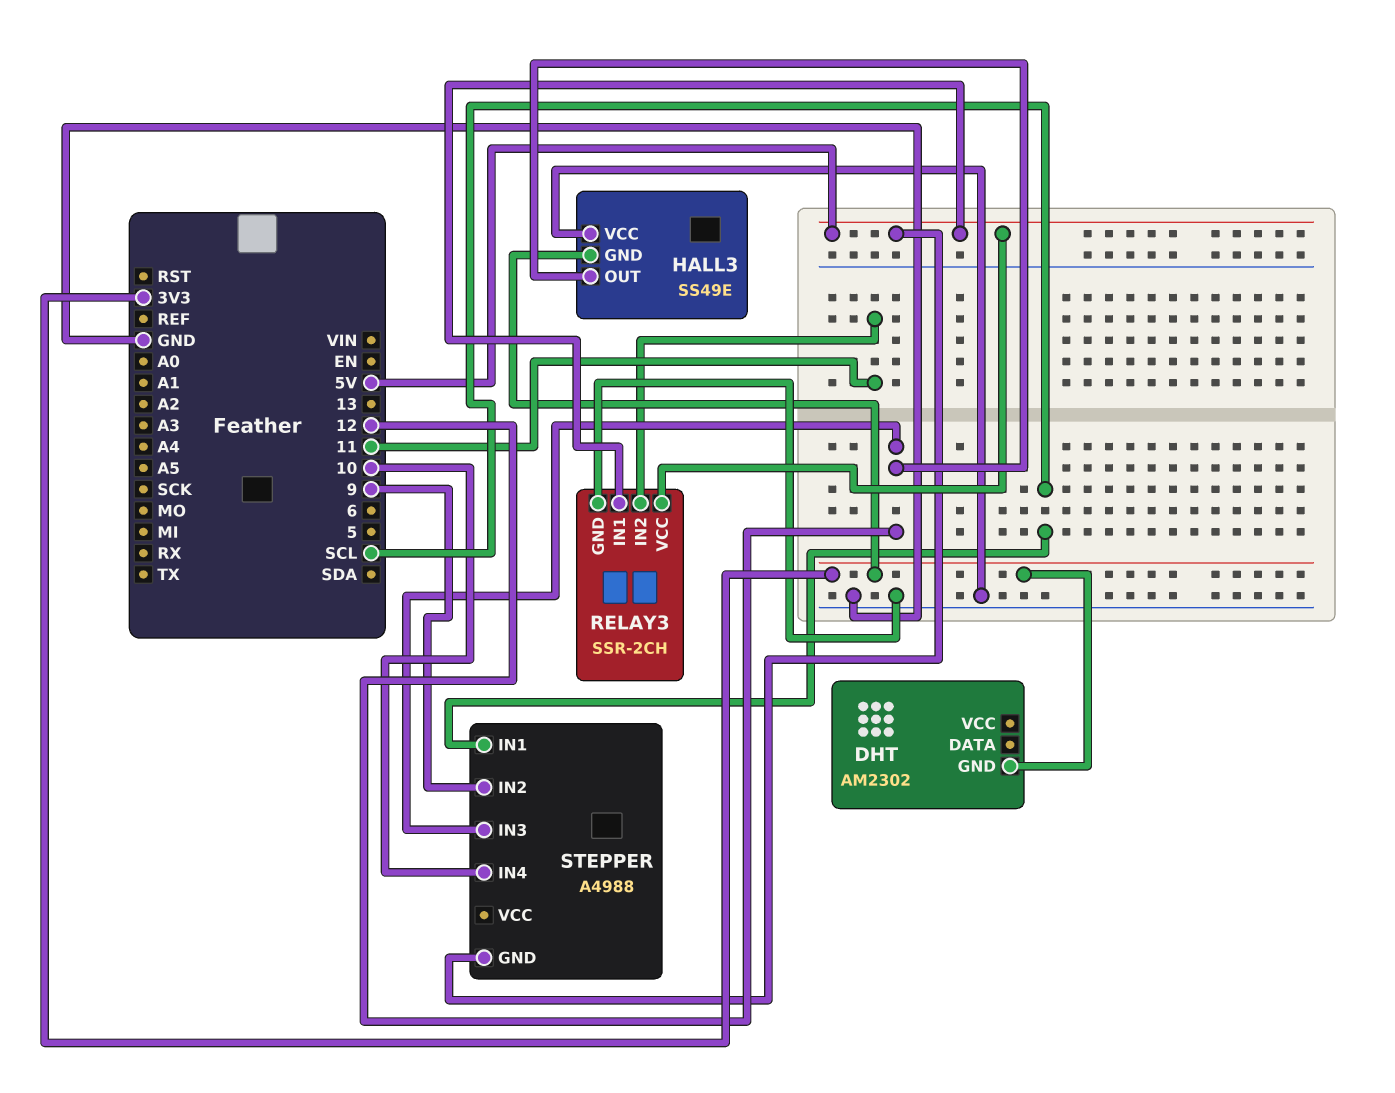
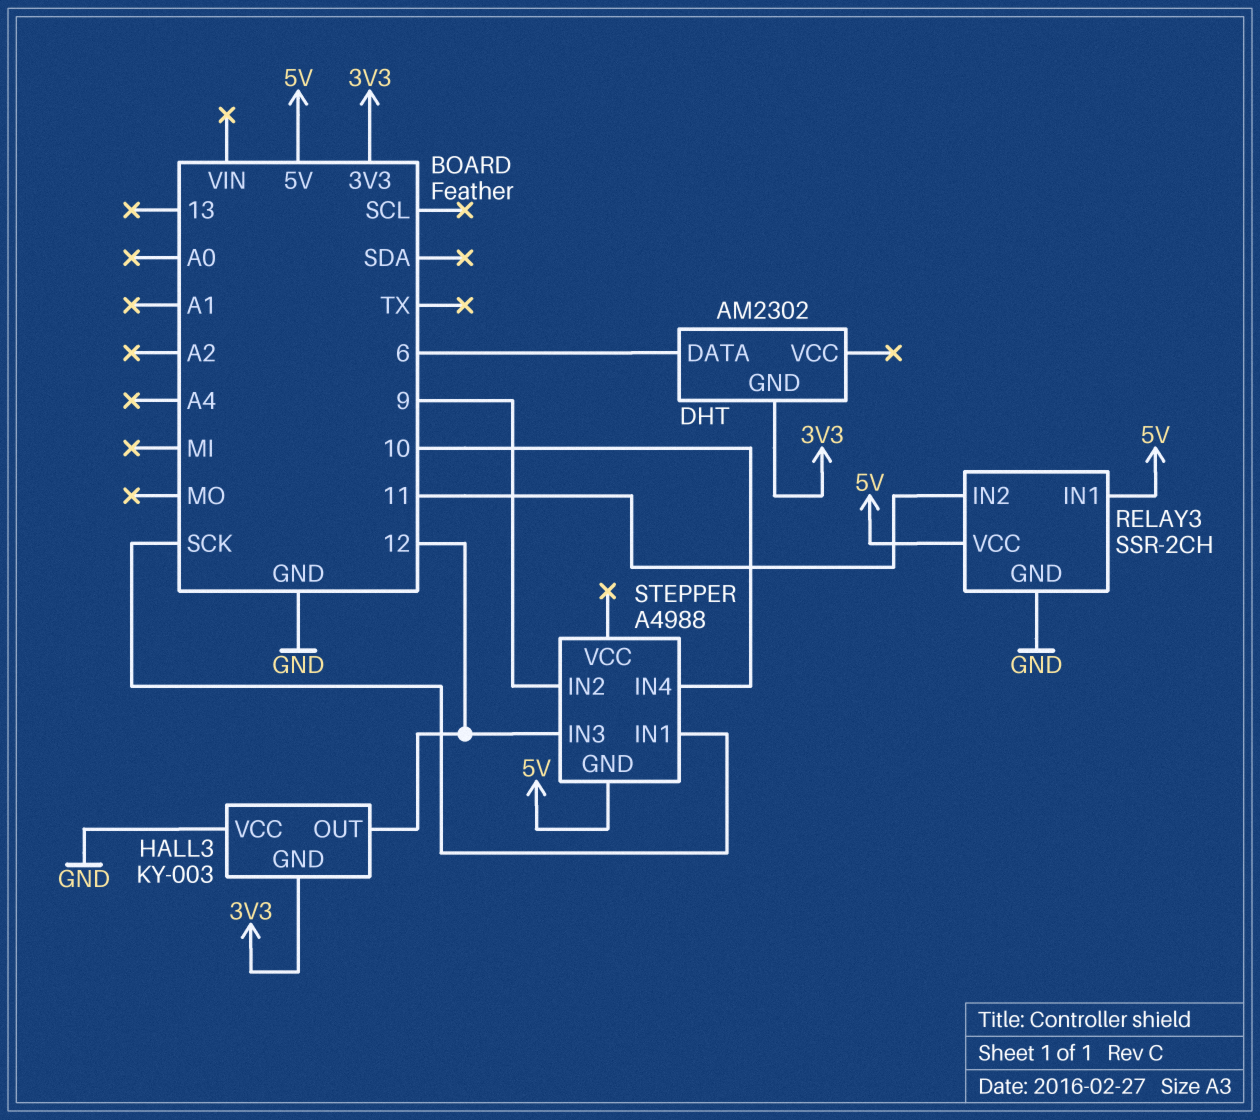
DHT pin DATA: none -> 6
HALL3: SS49E -> KY-003
STEPPER pin IN1: SCL -> SCK

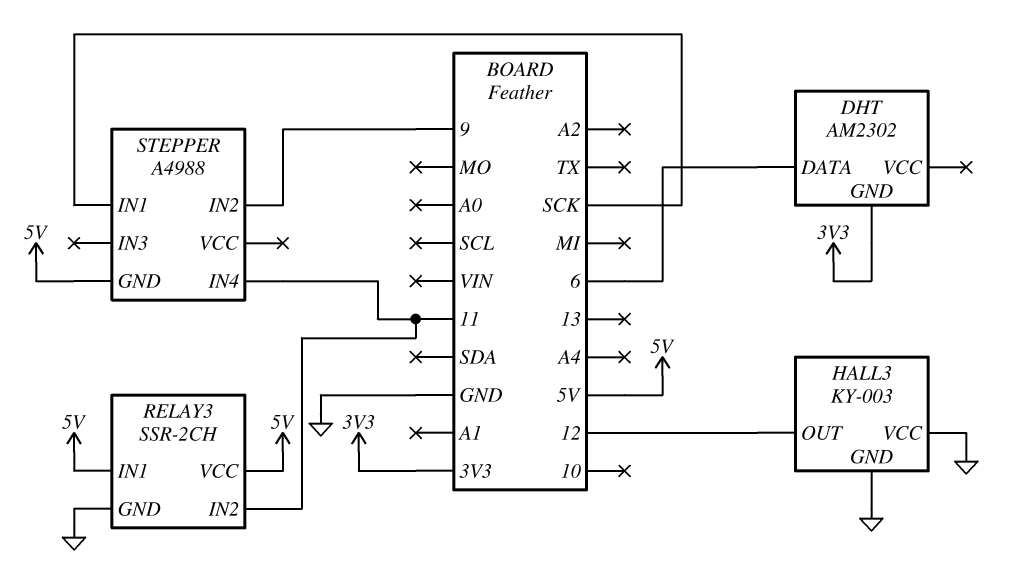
HALL3 pin GND: 3V3 -> GND
STEPPER pin IN3: 12 -> none
STEPPER pin IN4: 10 -> 11

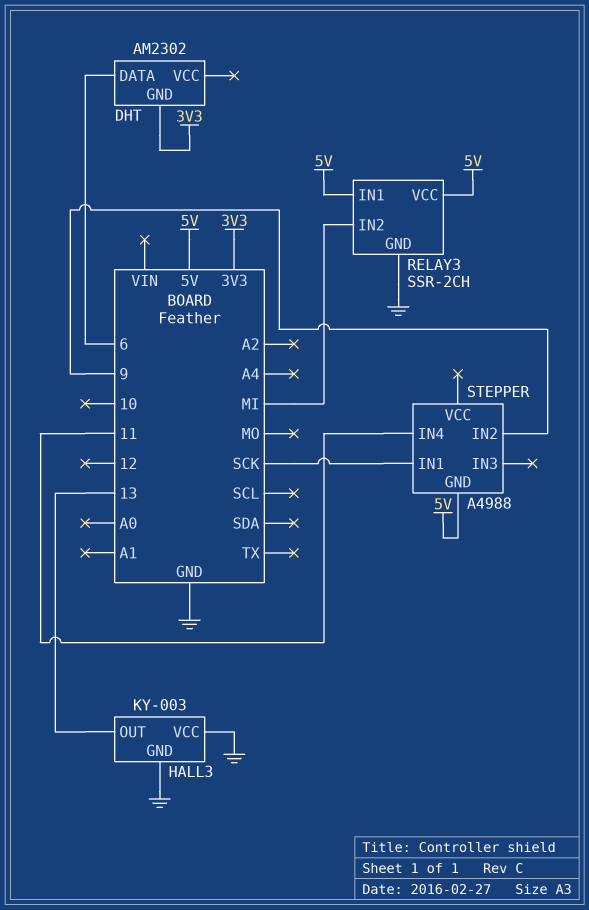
HALL3 pin OUT: 12 -> 13
RELAY3 pin IN2: 11 -> MI

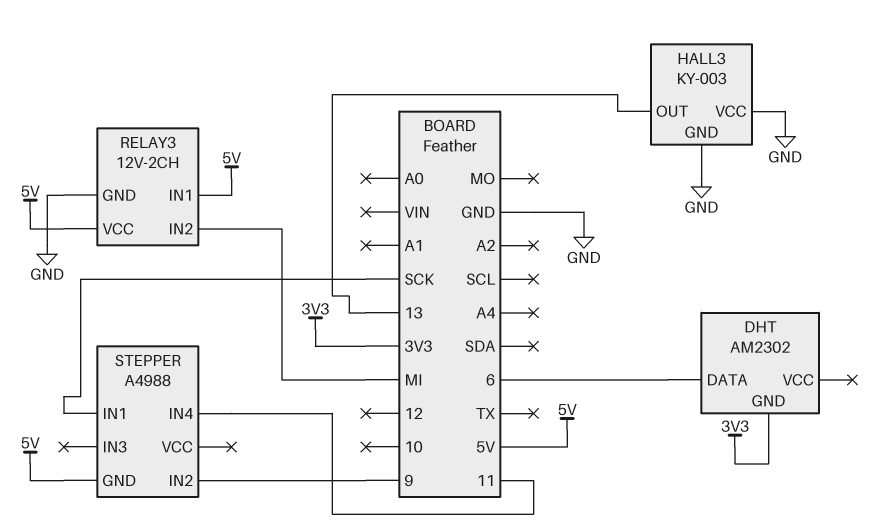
RELAY3: SSR-2CH -> 12V-2CH

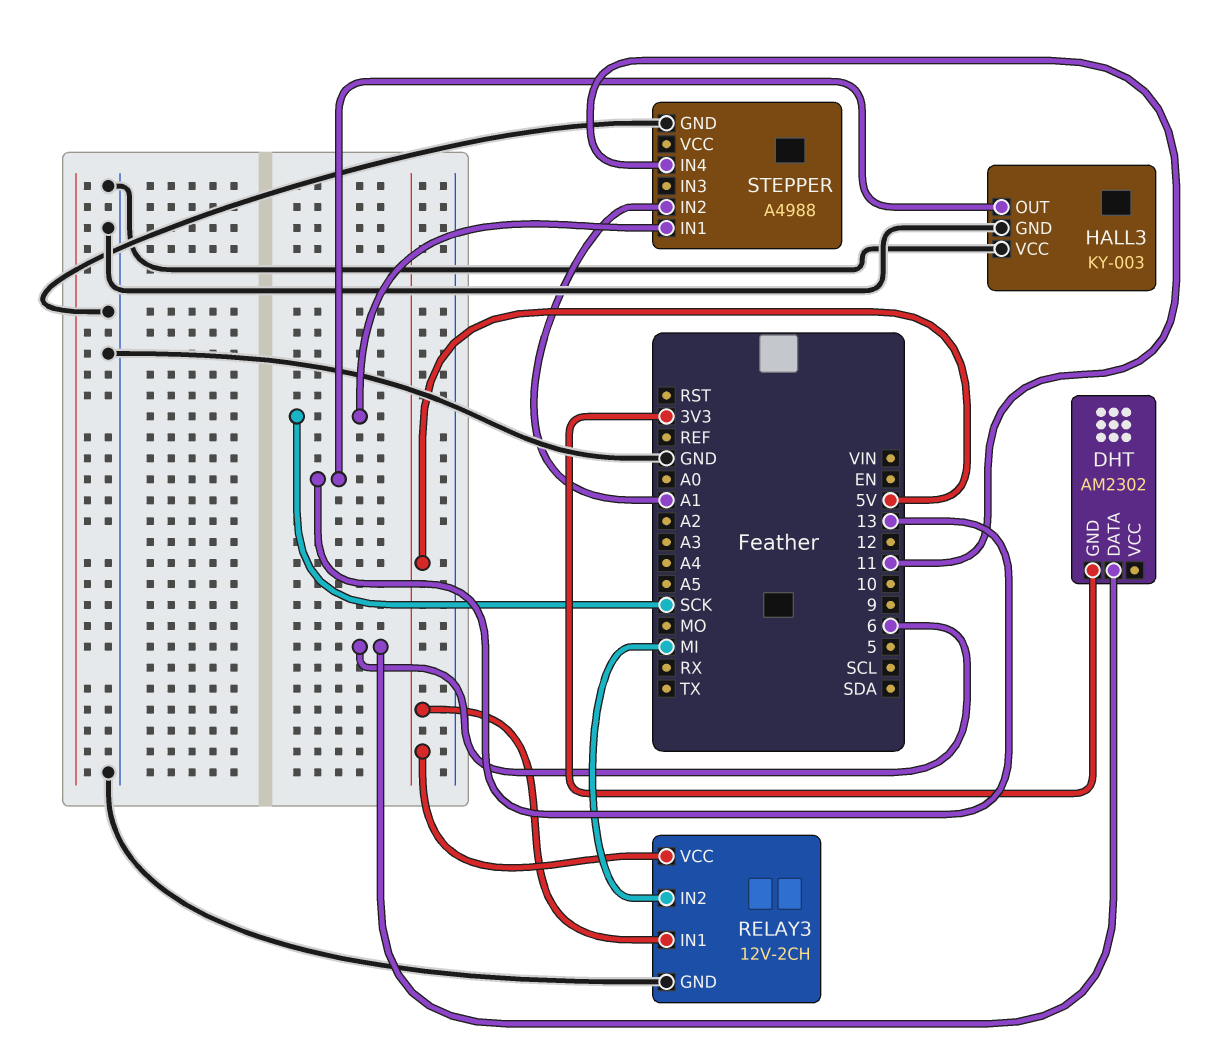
STEPPER pin GND: 5V -> GND
STEPPER pin IN2: 9 -> A1

